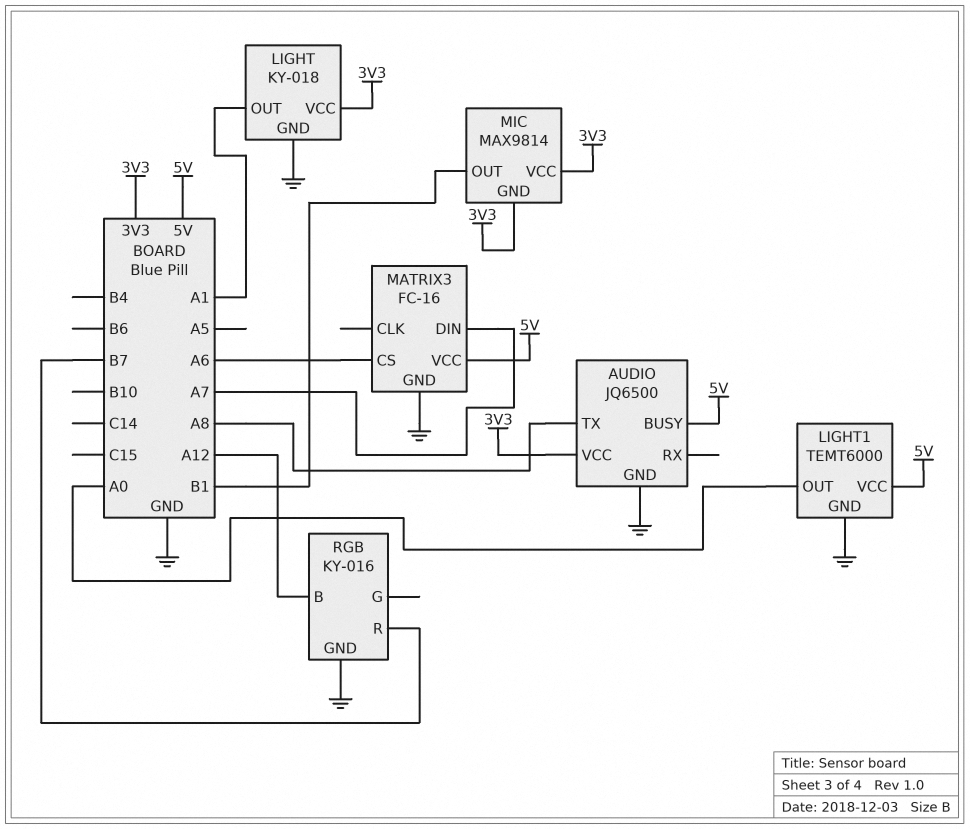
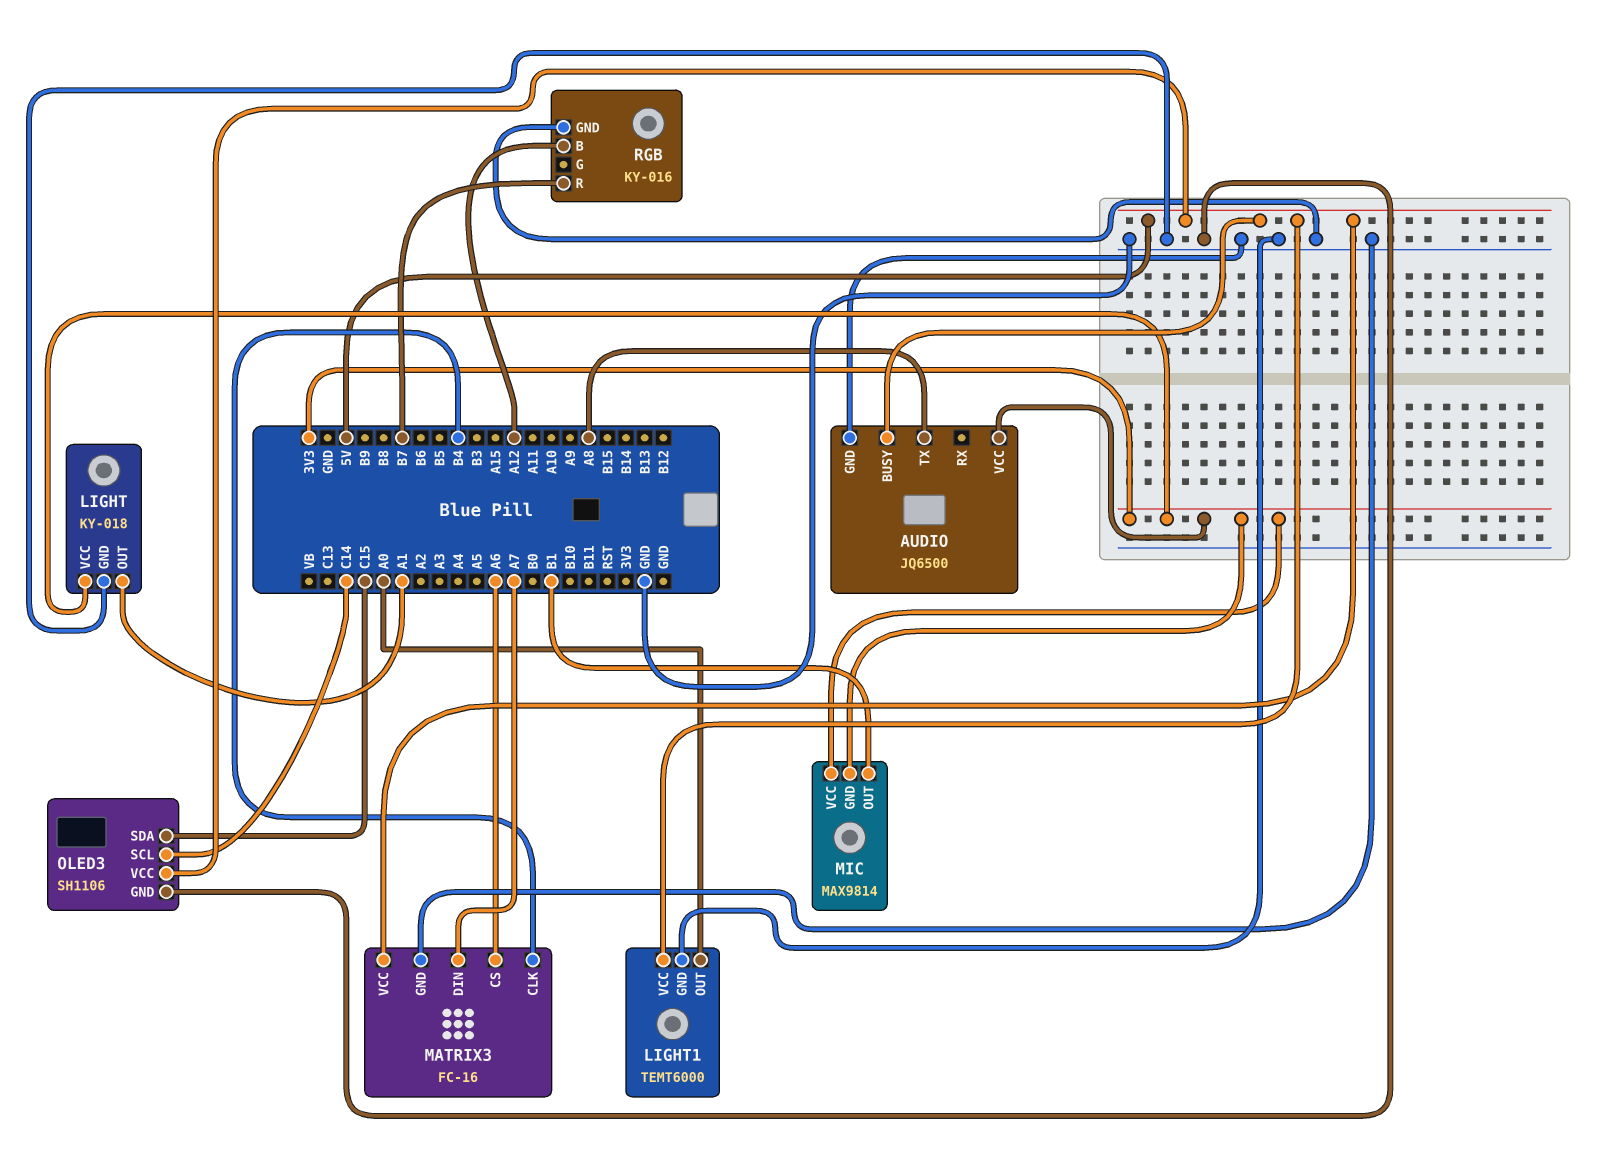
MATRIX3 pin CLK: none -> B4
OLED3: none -> SH1106
OLED3 pin GND: none -> GND
OLED3 pin SCL: none -> C14
OLED3 pin SDA: none -> C15
OLED3 pin VCC: none -> 5V

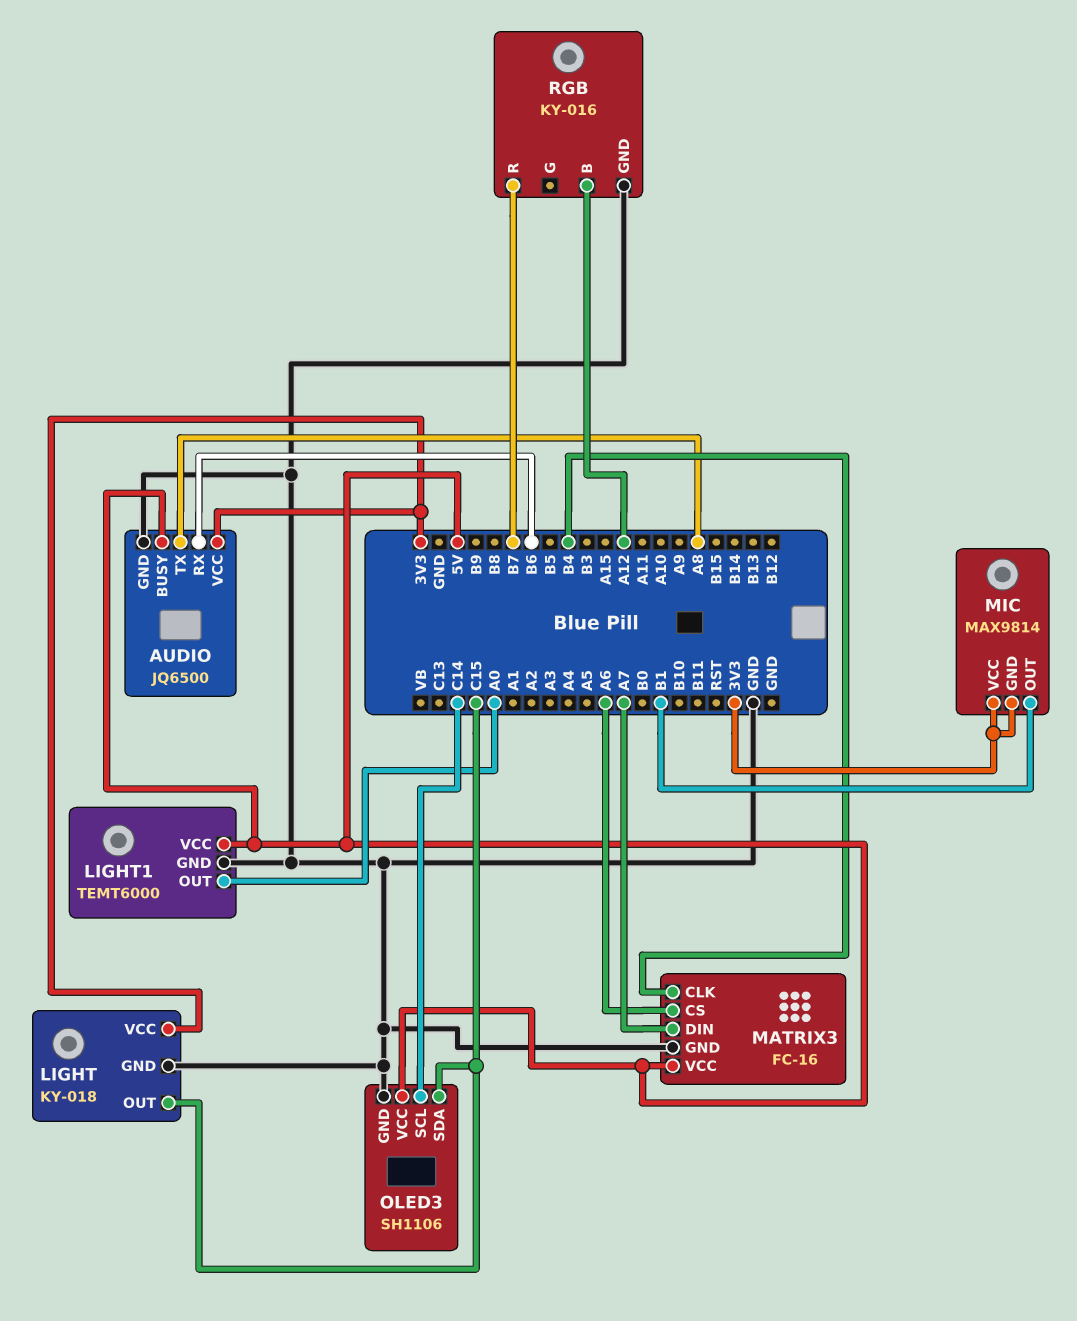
AUDIO pin RX: none -> B6
LIGHT pin OUT: A1 -> C15

